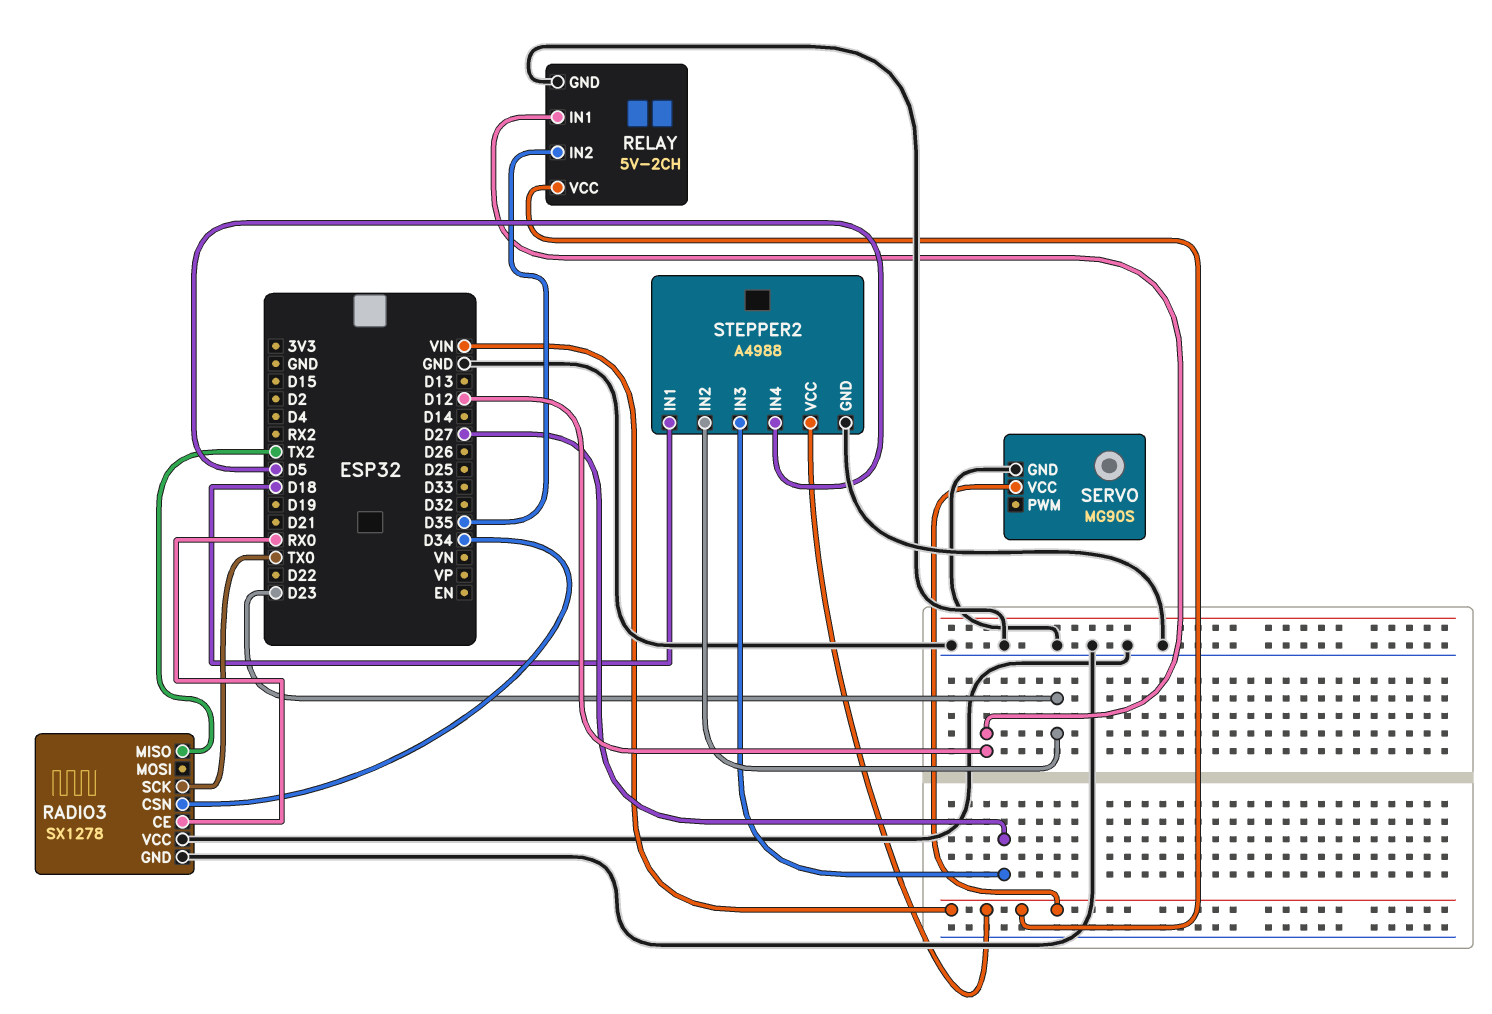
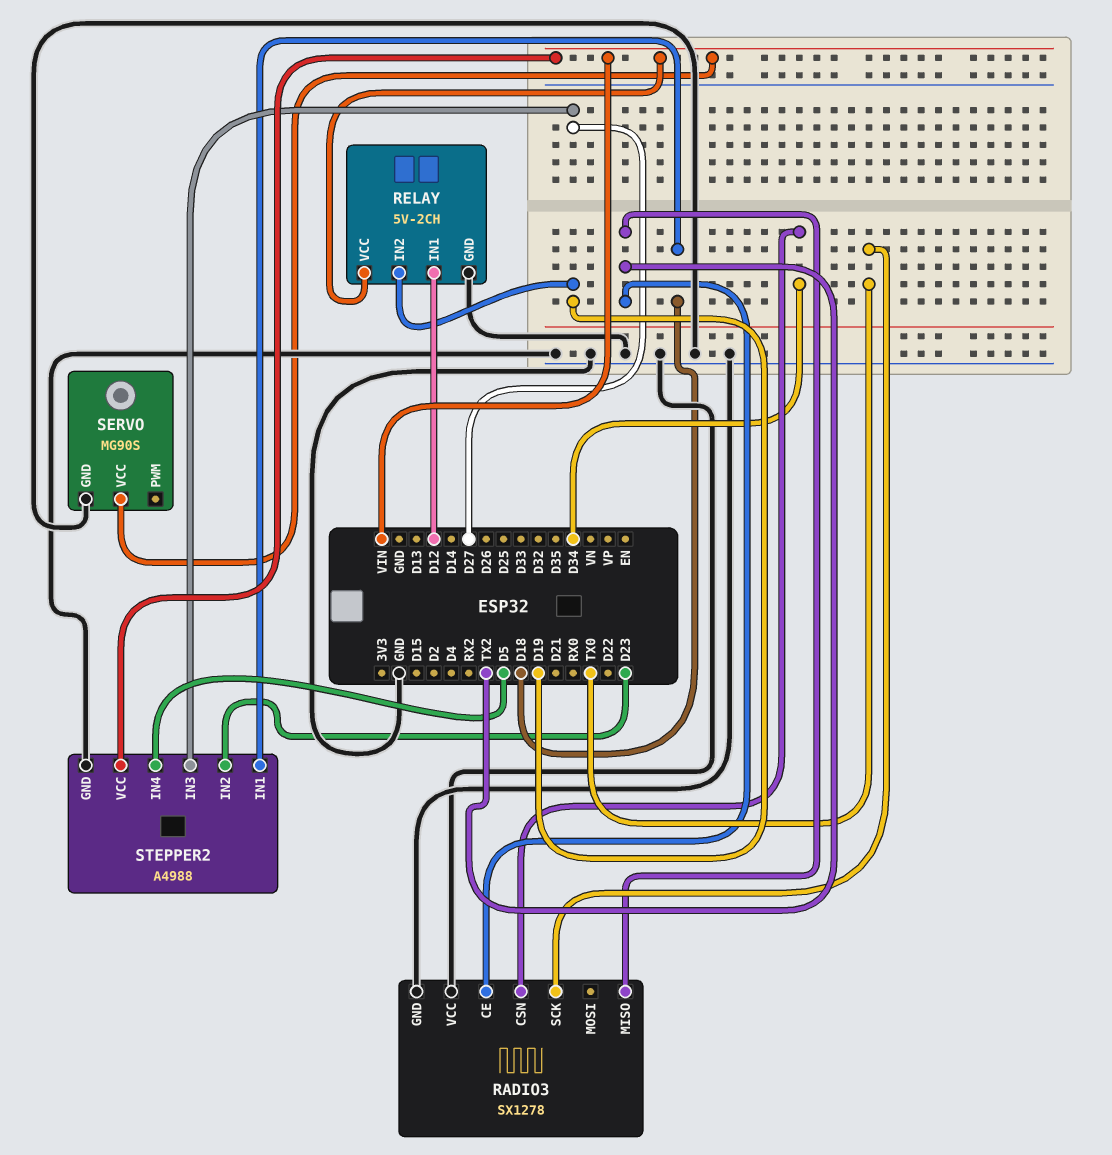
RADIO3 pin CE: RX0 -> TX2
RELAY pin IN2: D35 -> D19

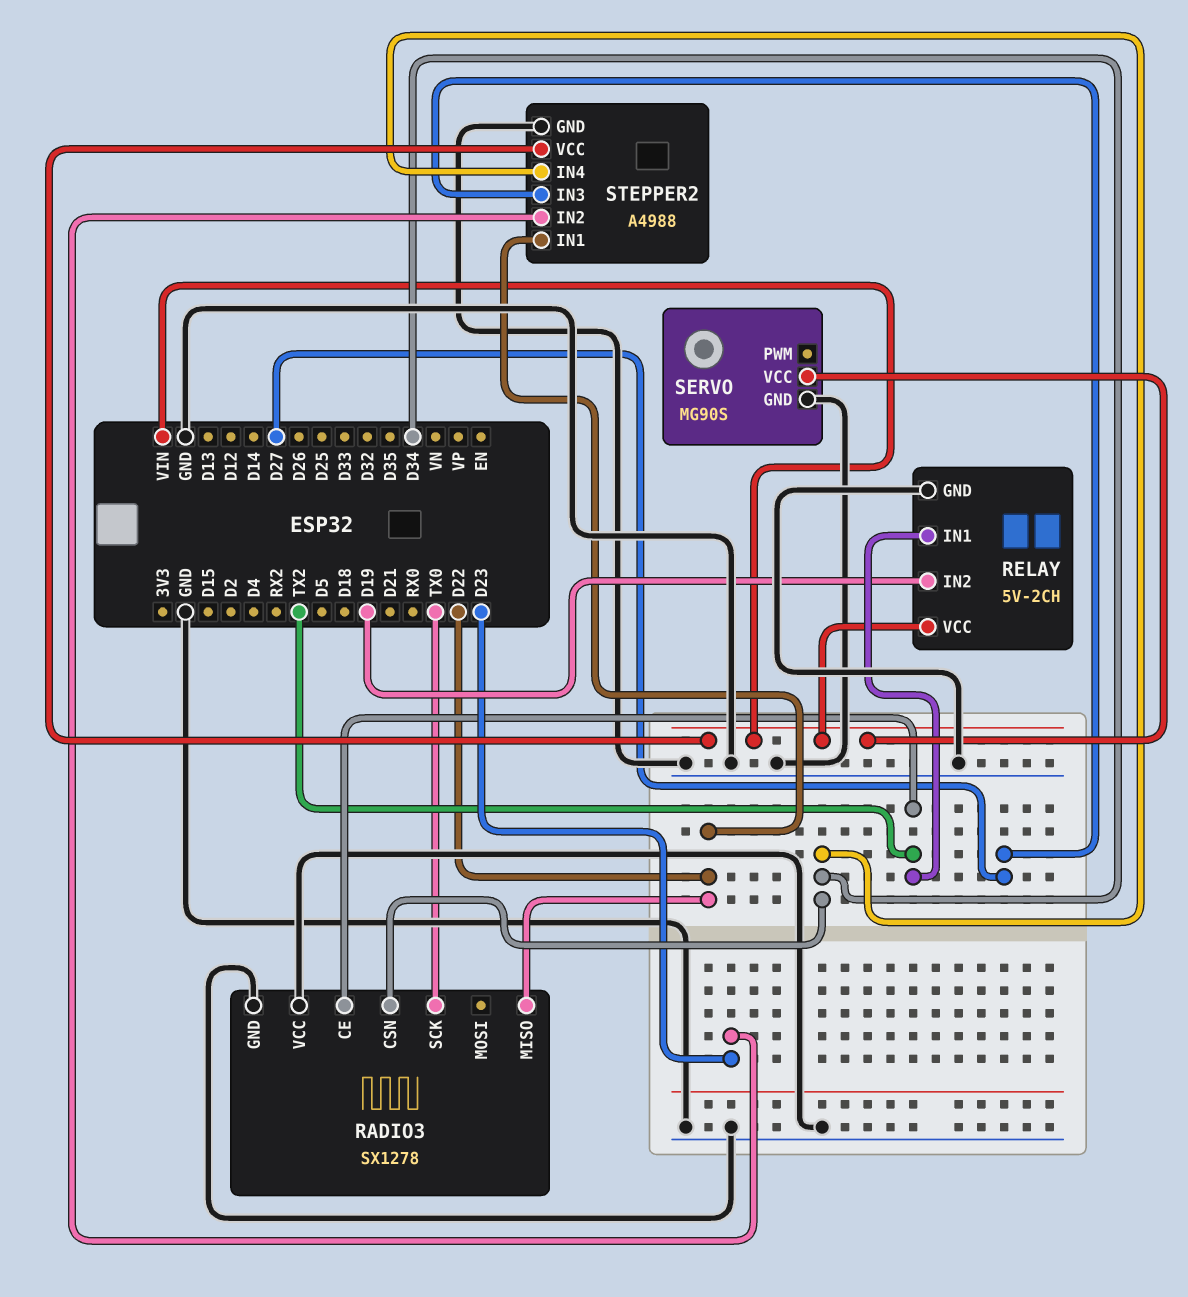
RADIO3 pin MISO: TX2 -> D22
RELAY pin IN1: D12 -> TX2
STEPPER2 pin IN1: D18 -> D22
STEPPER2 pin IN4: D5 -> D34

